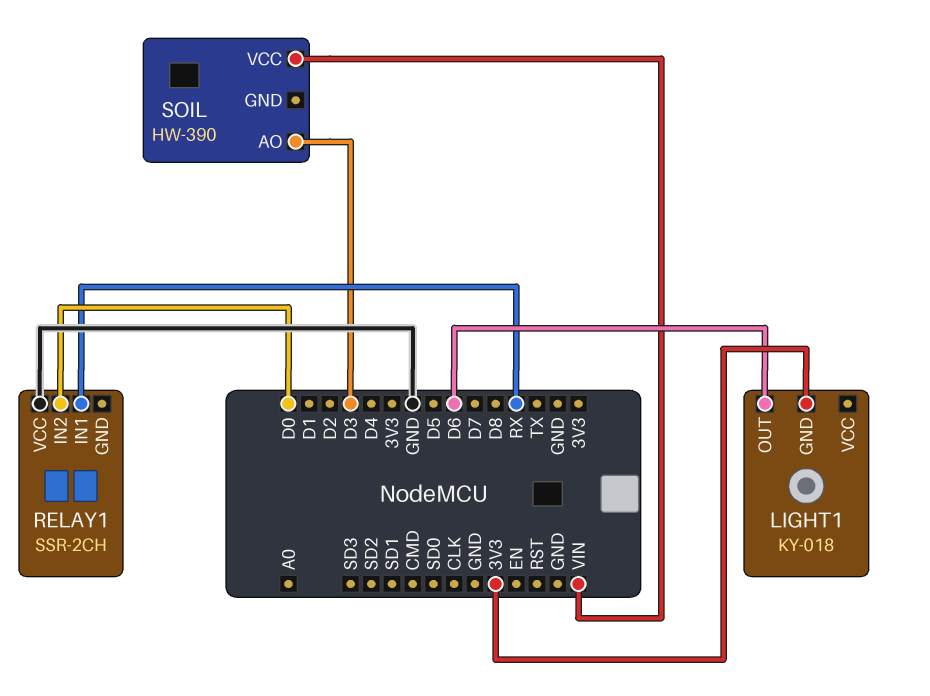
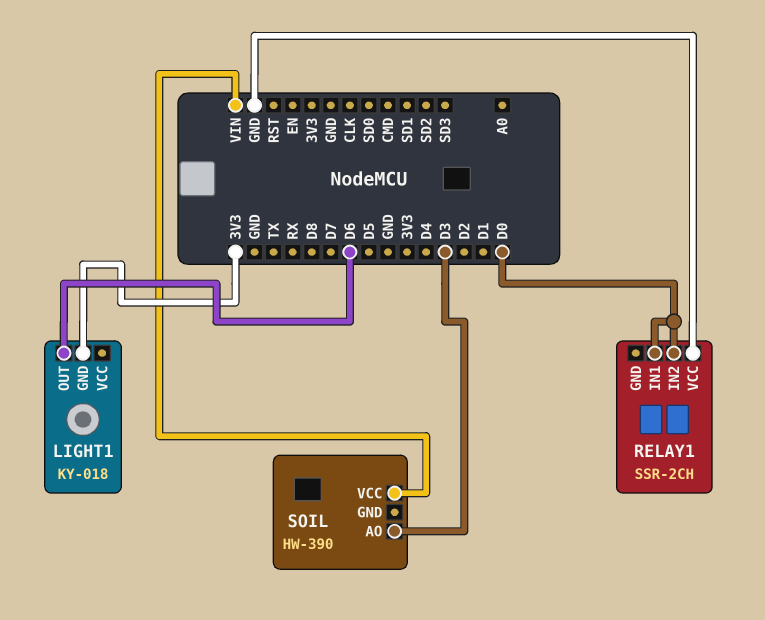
RELAY1 pin IN1: RX -> D0

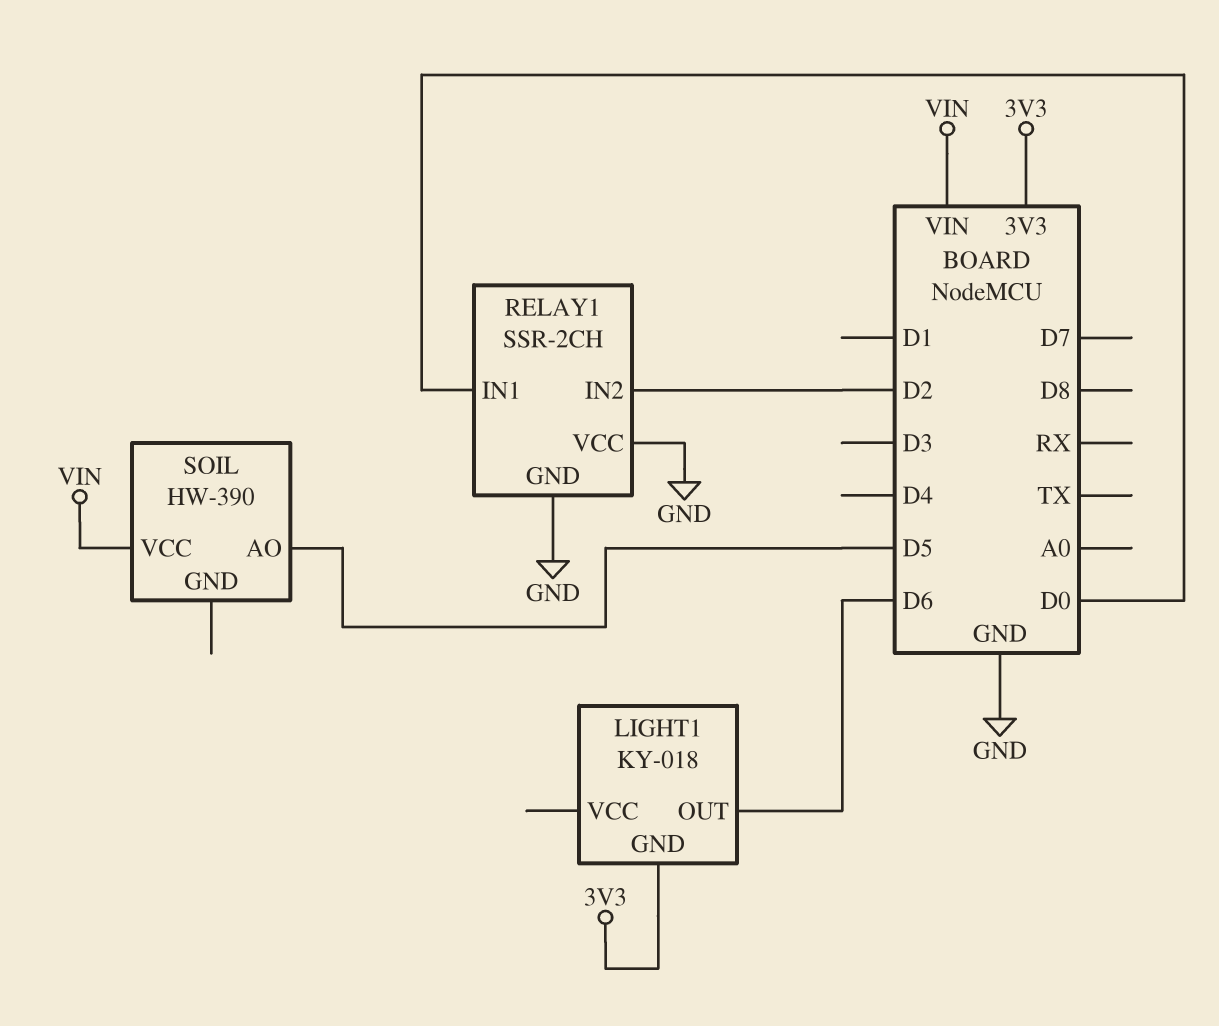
RELAY1 pin GND: none -> GND
RELAY1 pin IN2: D0 -> D2
SOIL pin AO: D3 -> D5

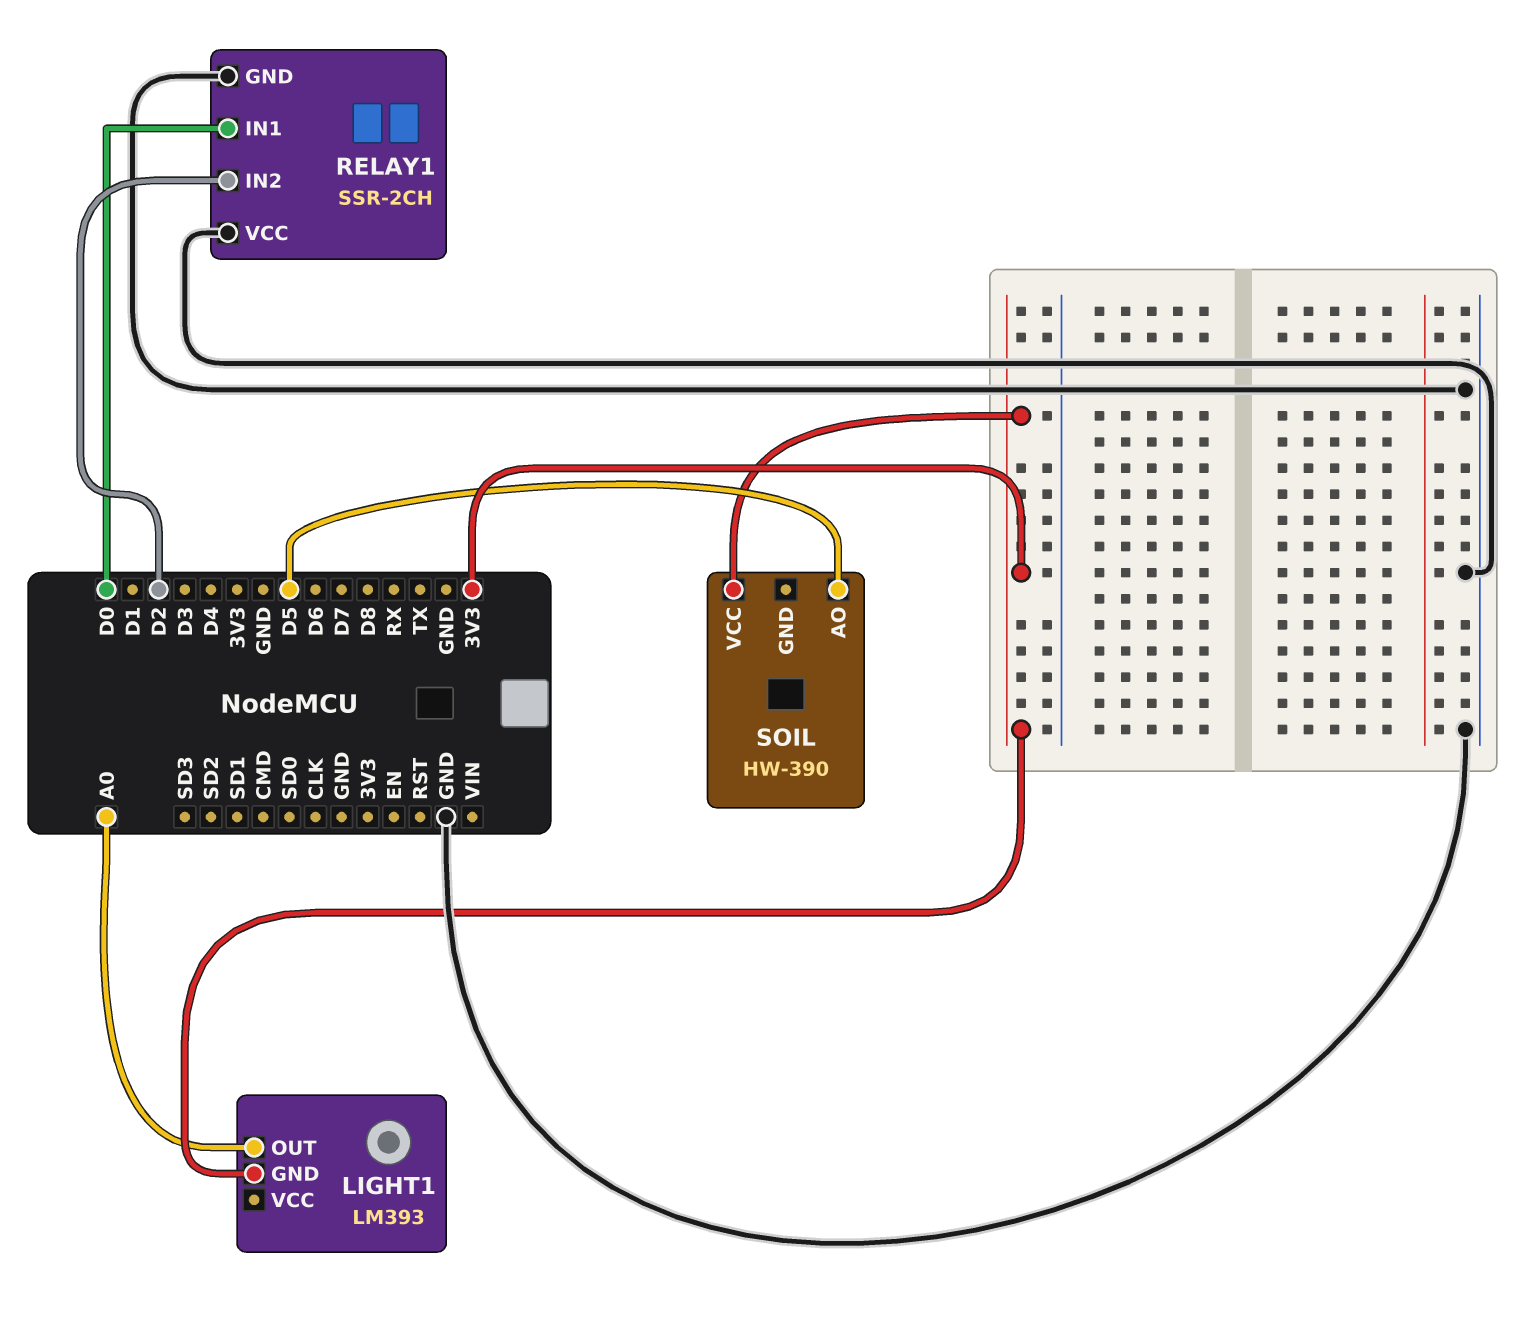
LIGHT1: KY-018 -> LM393
LIGHT1 pin OUT: D6 -> A0
SOIL pin VCC: VIN -> 3V3

